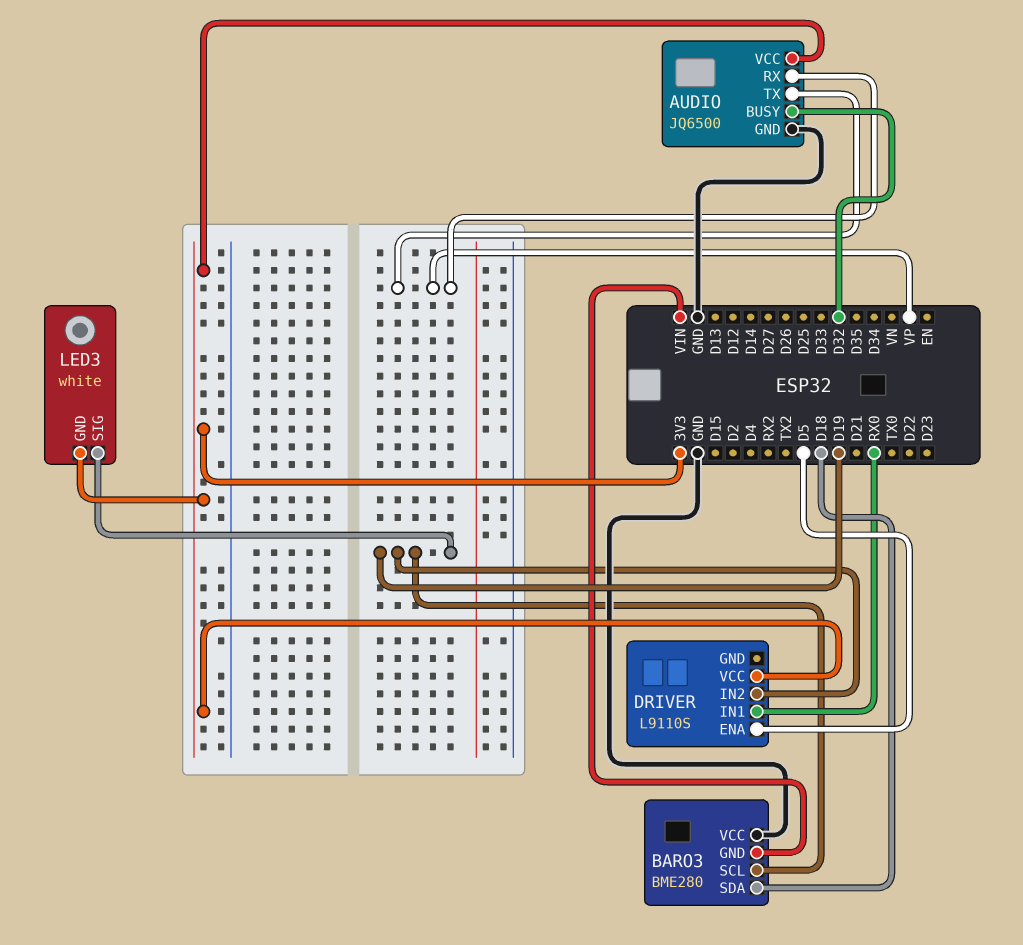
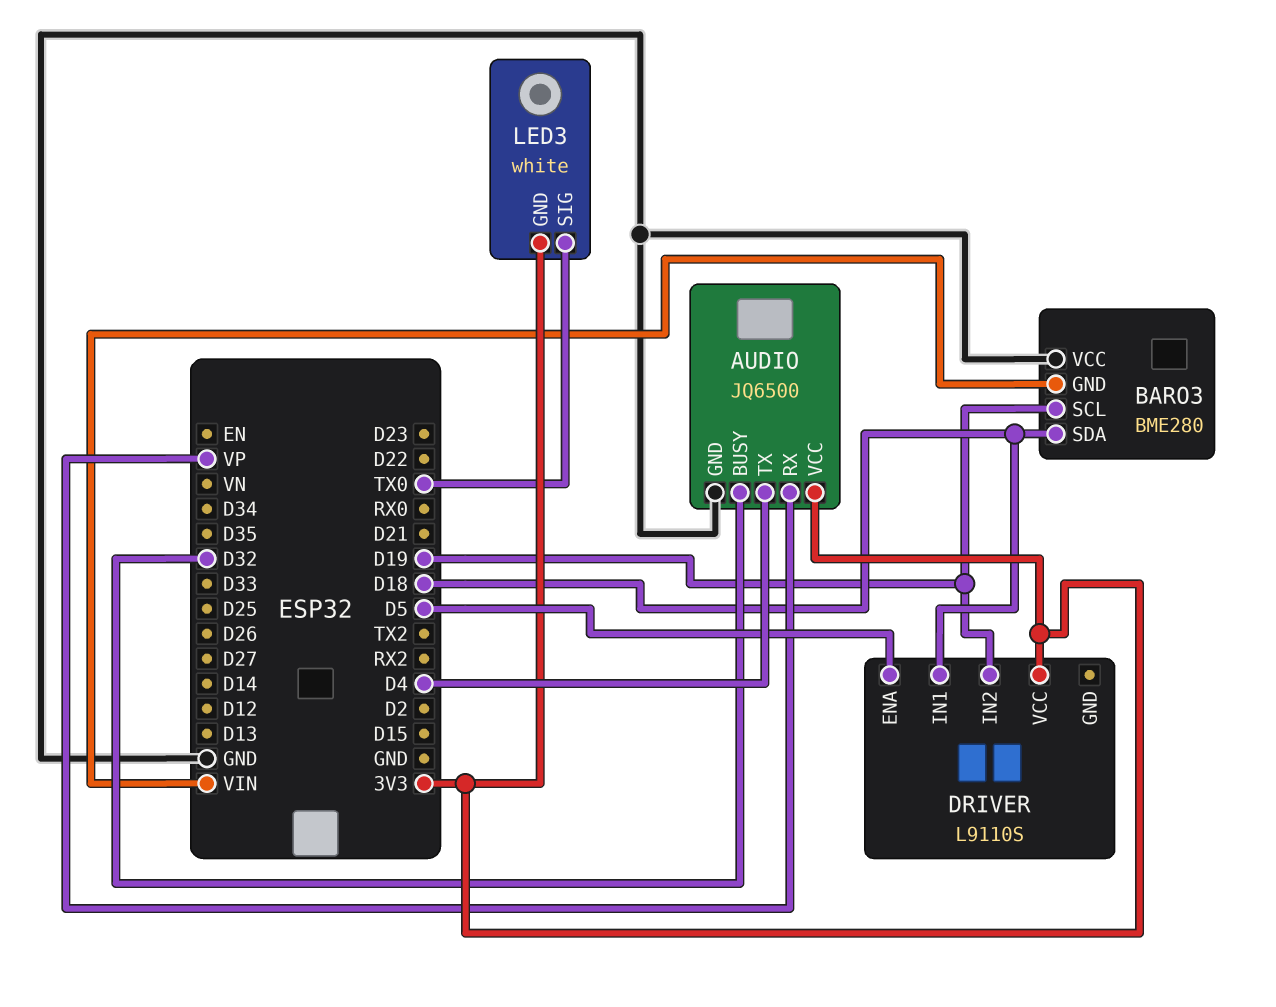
AUDIO pin TX: VP -> D4
DRIVER pin IN1: RX0 -> D18
LED3 pin SIG: D19 -> TX0

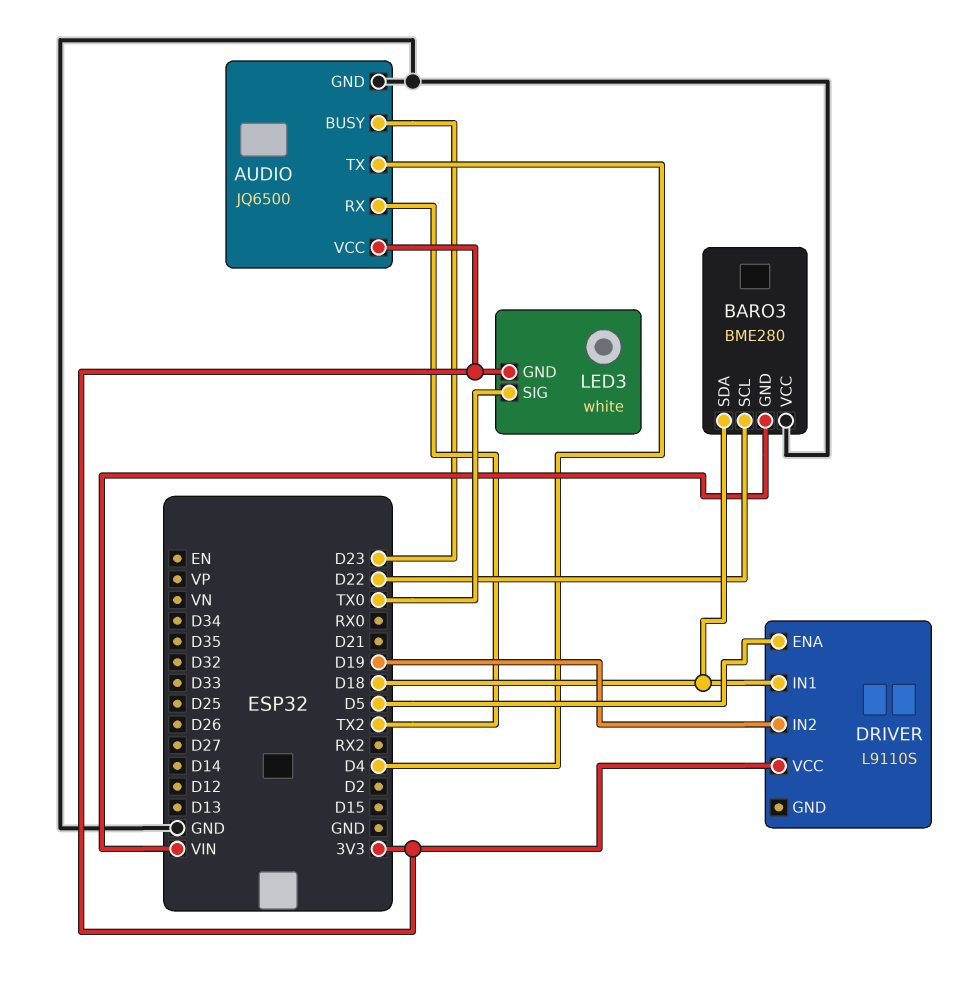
AUDIO pin BUSY: D32 -> D23
AUDIO pin RX: VP -> TX2
BARO3 pin SCL: D19 -> D22

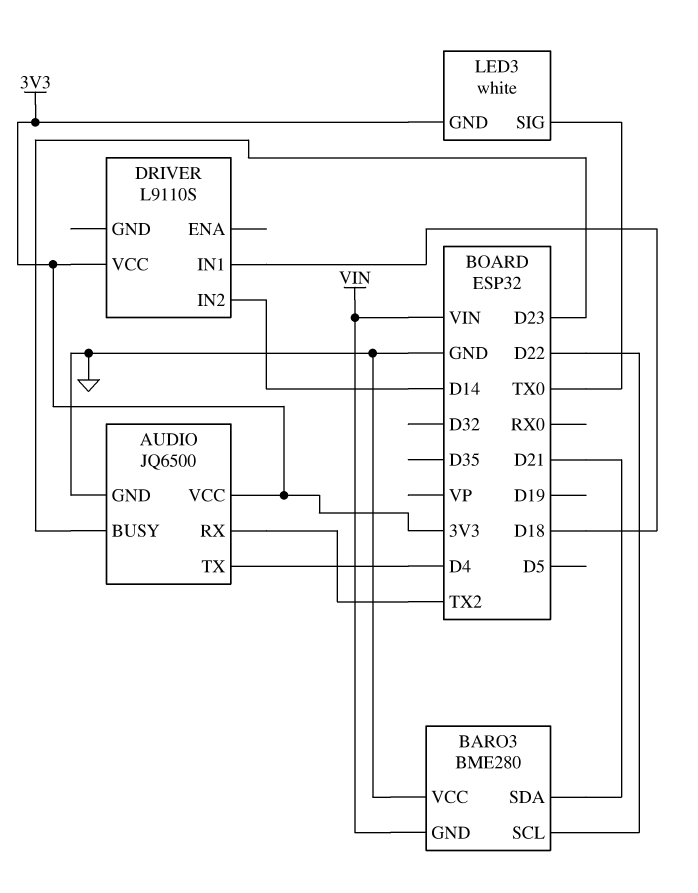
BARO3 pin SDA: D18 -> D21
DRIVER pin ENA: D5 -> none
DRIVER pin IN2: D19 -> D14

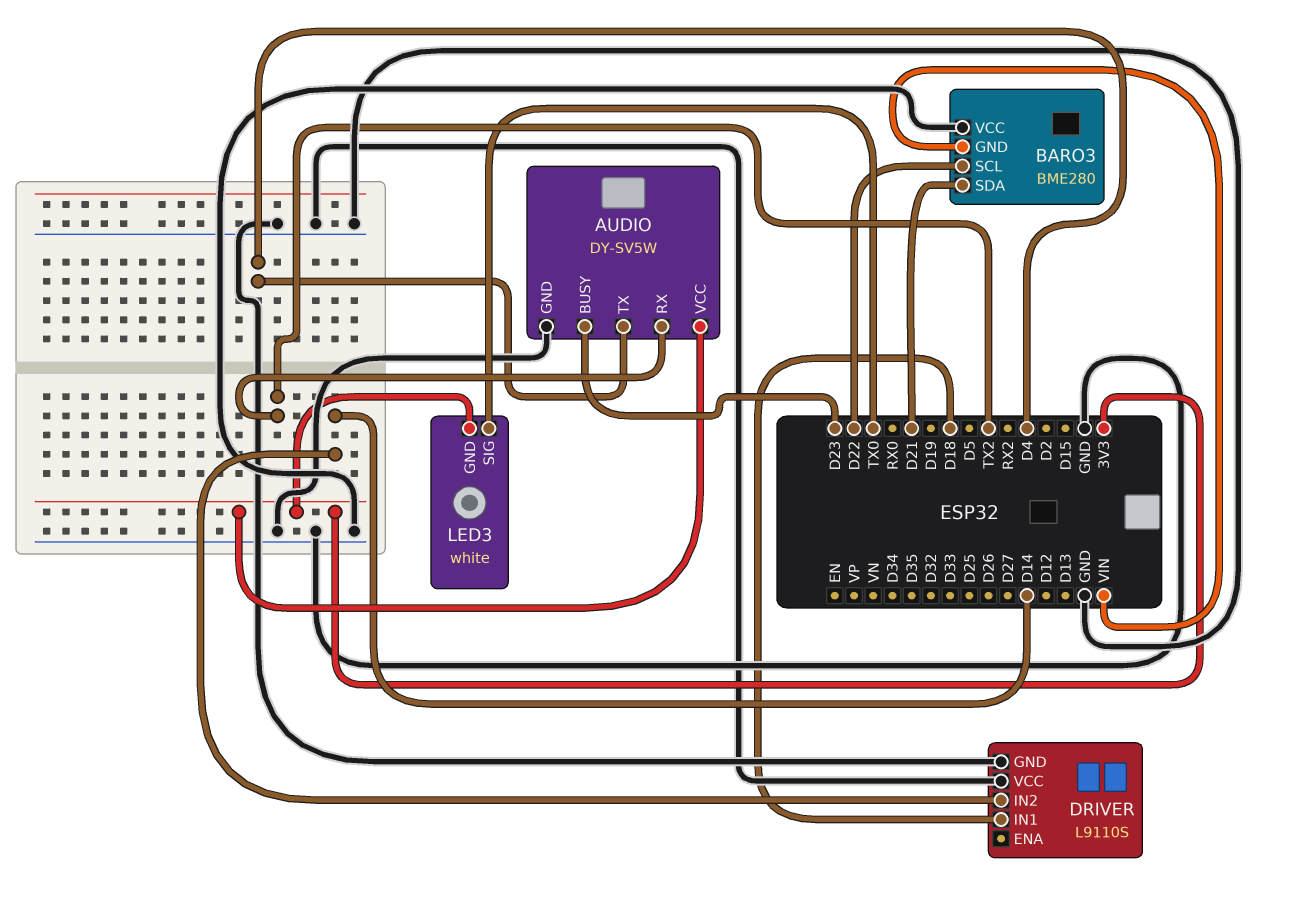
AUDIO: JQ6500 -> DY-SV5W
DRIVER pin GND: none -> GND
DRIVER pin VCC: 3V3 -> GND

